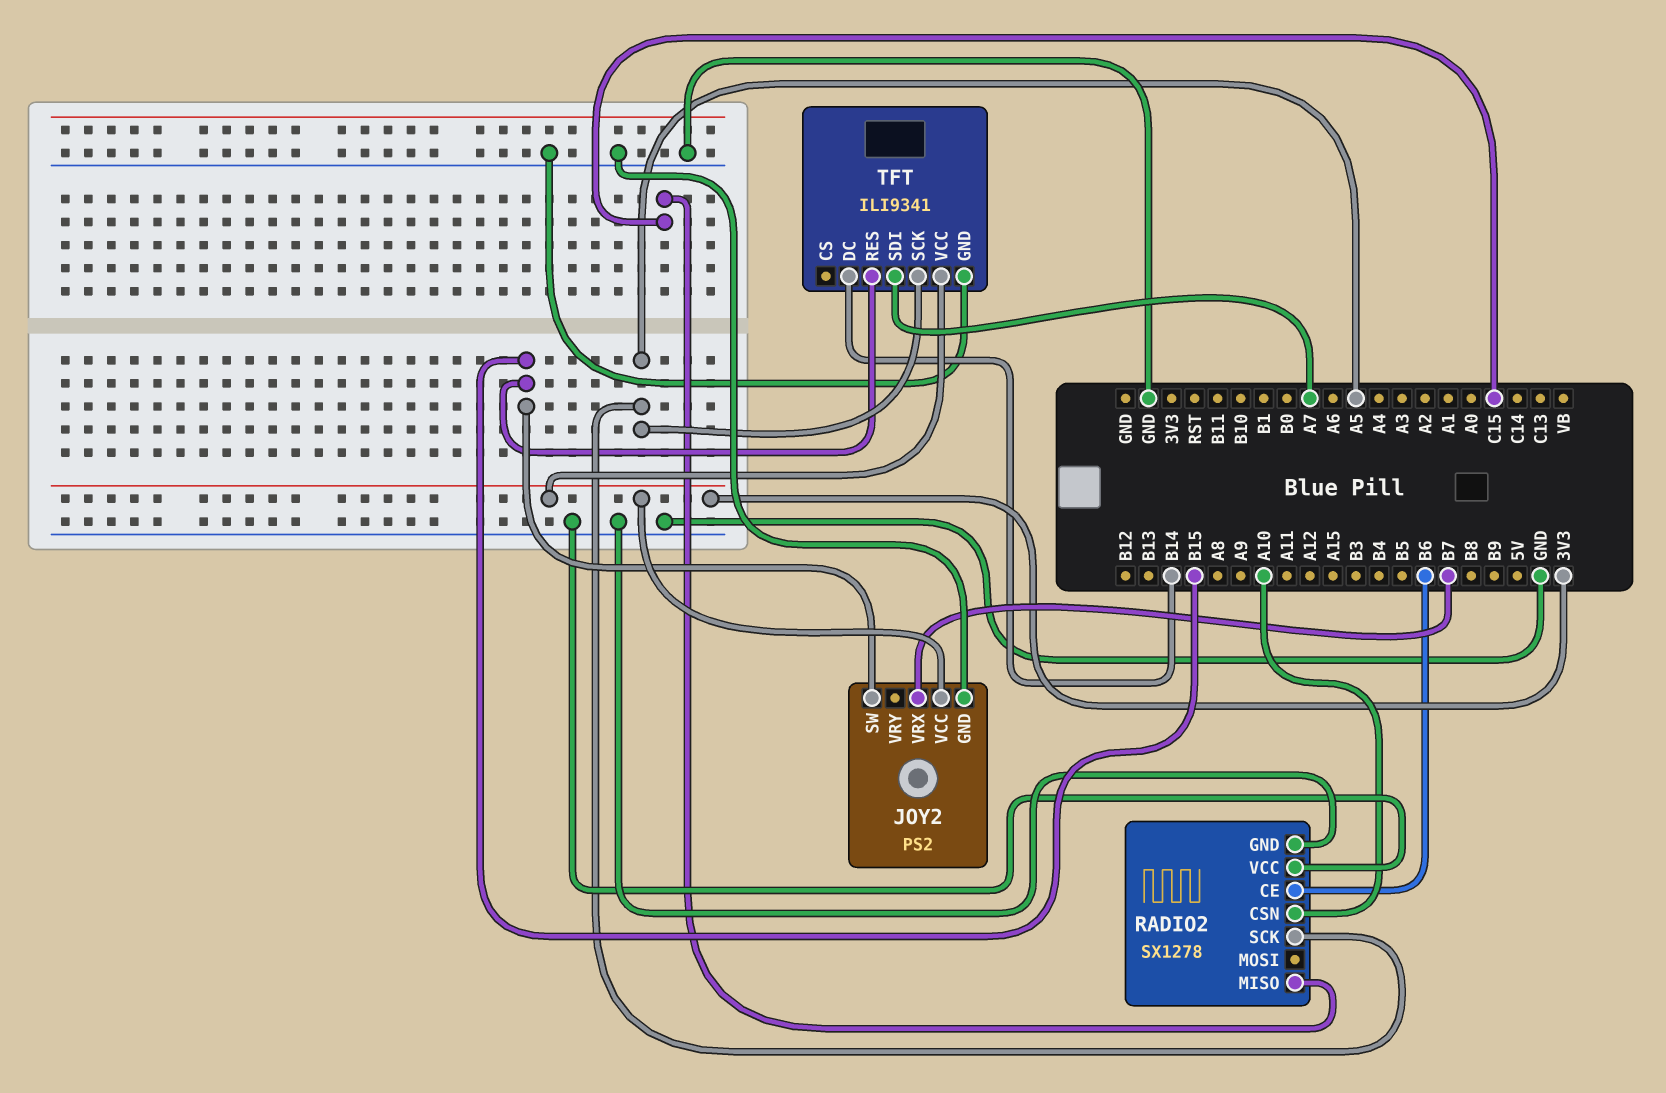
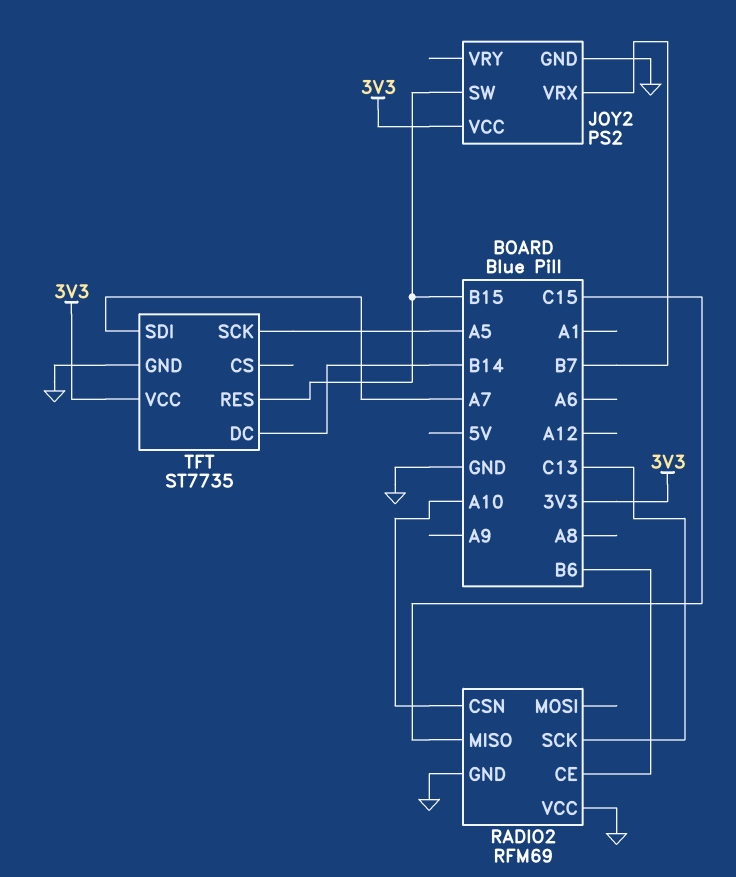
RADIO2: SX1278 -> RFM69
RADIO2 pin SCK: A5 -> C13
TFT: ILI9341 -> ST7735

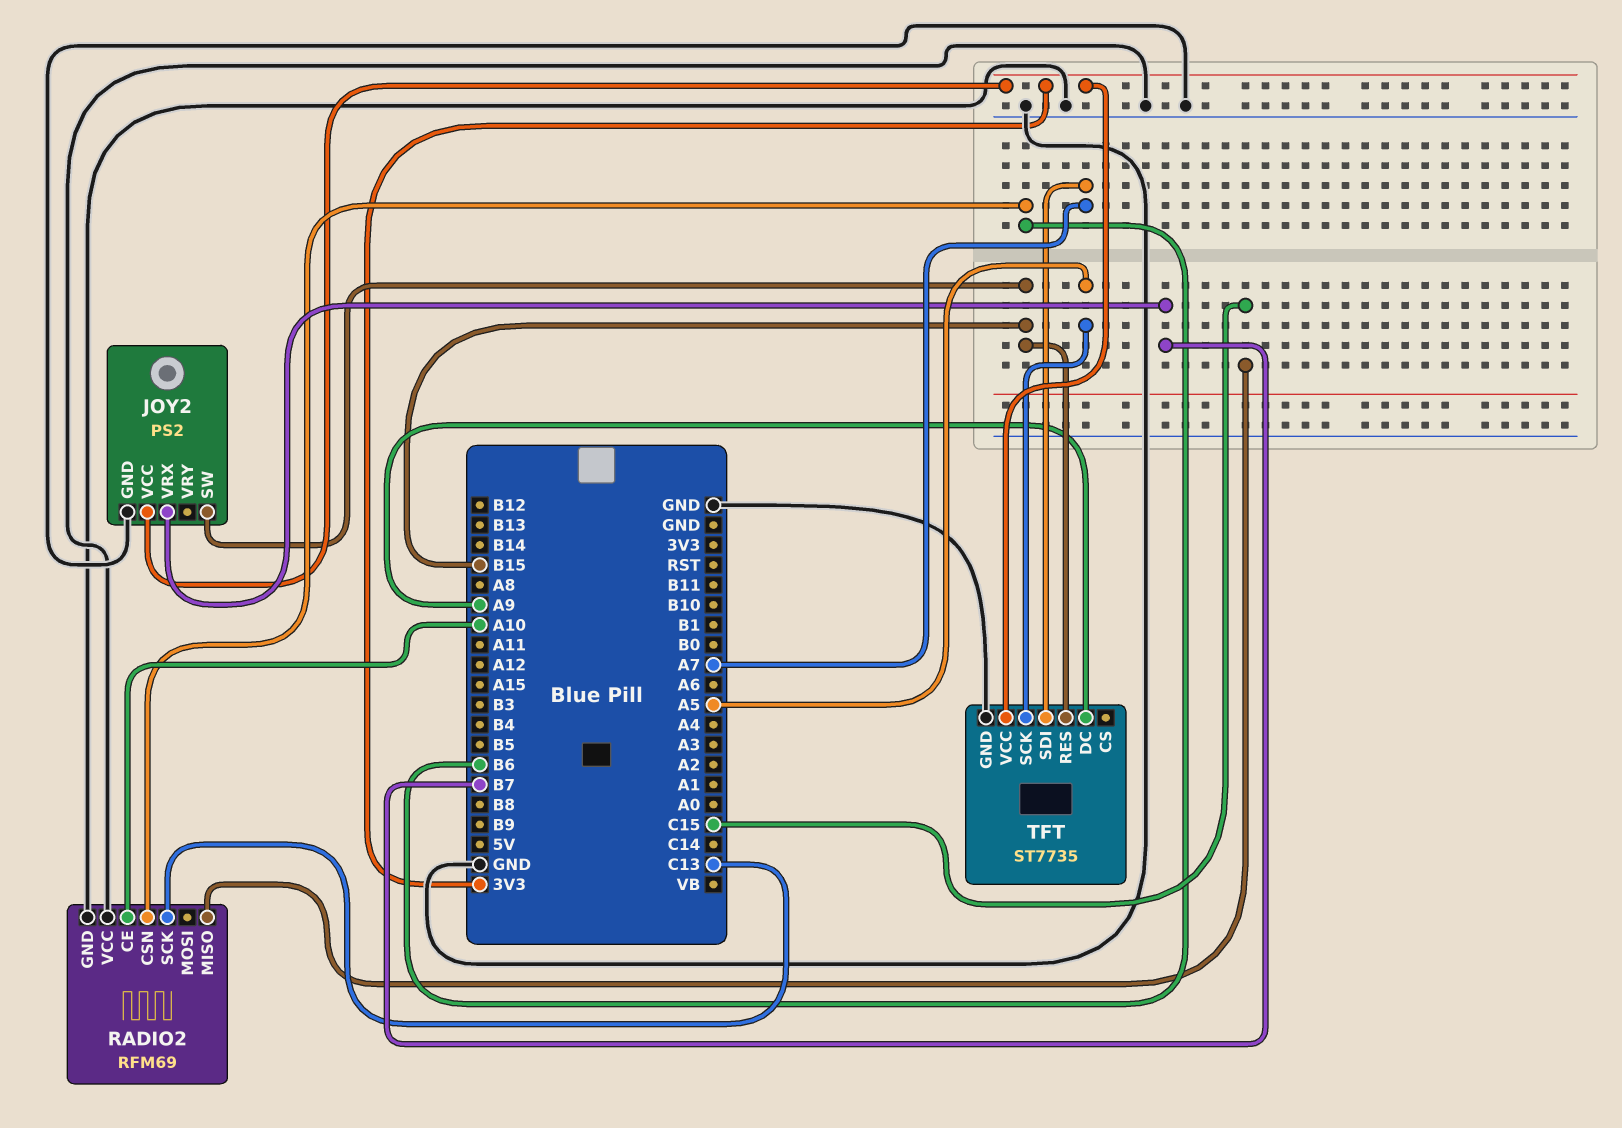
RADIO2 pin CE: B6 -> A10
RADIO2 pin CSN: A10 -> B6
TFT pin DC: B14 -> A9

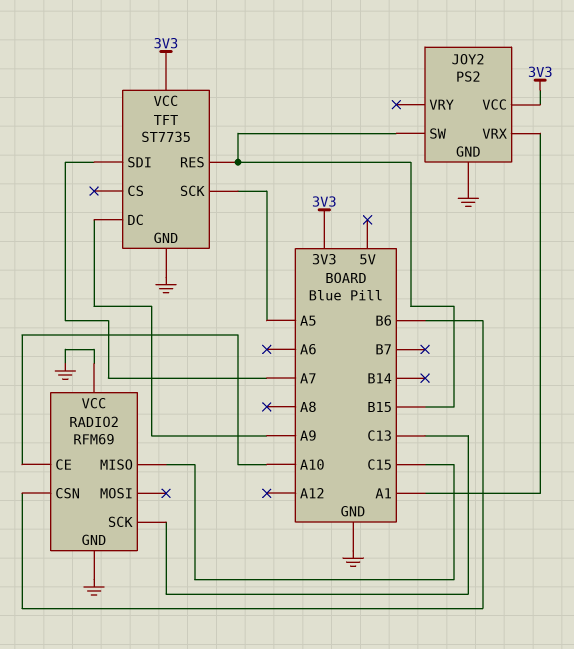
JOY2 pin VRX: B7 -> A1

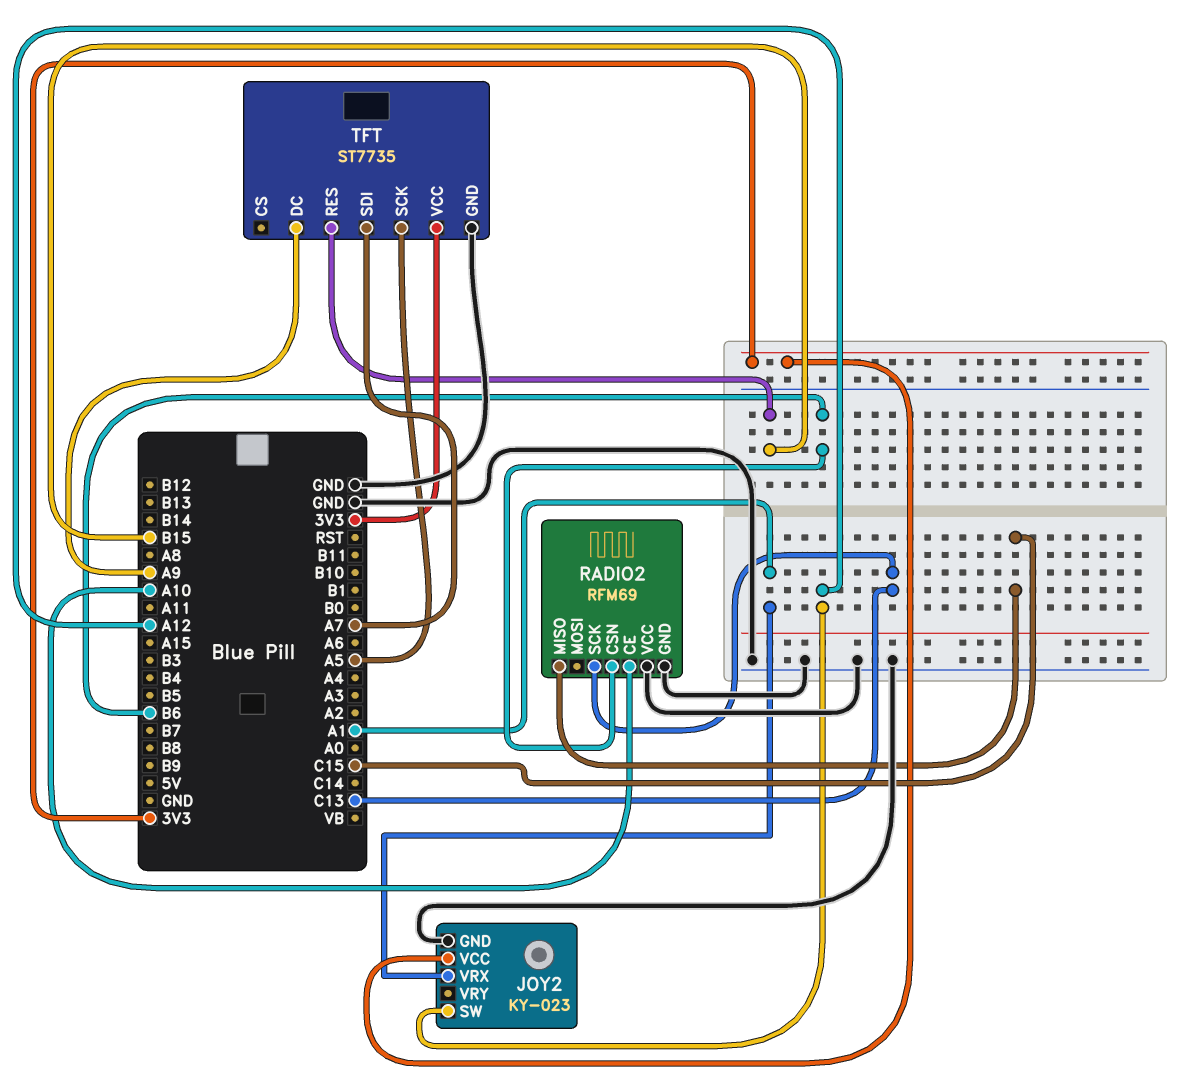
JOY2: PS2 -> KY-023
JOY2 pin SW: B15 -> A12

